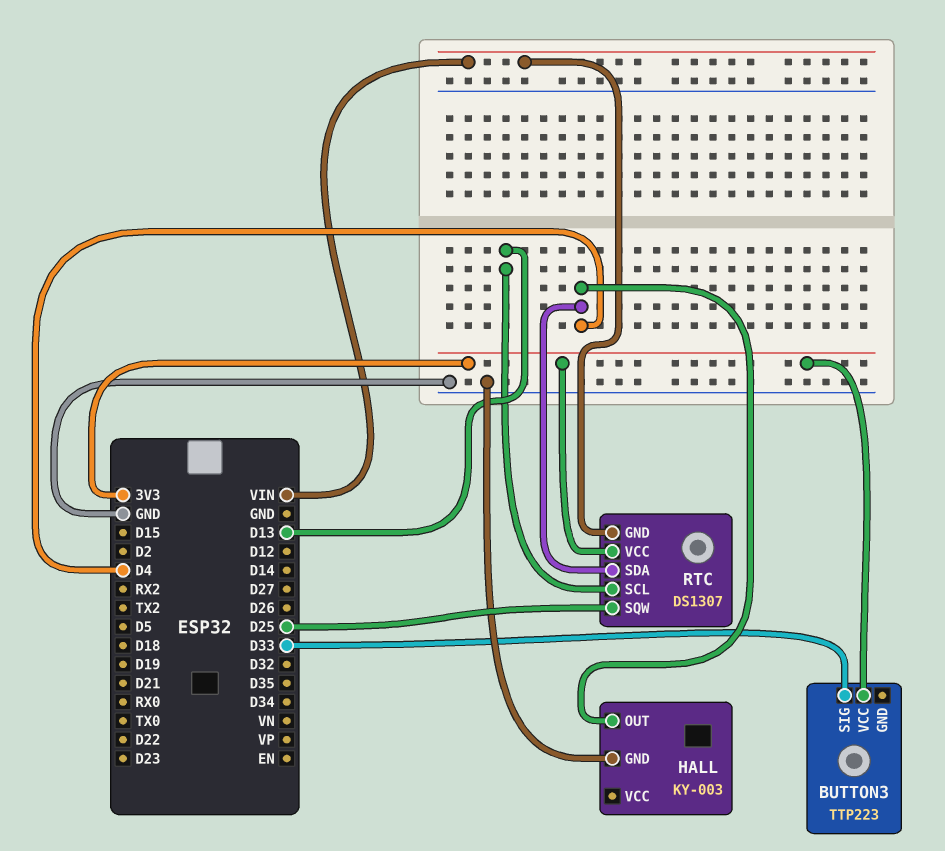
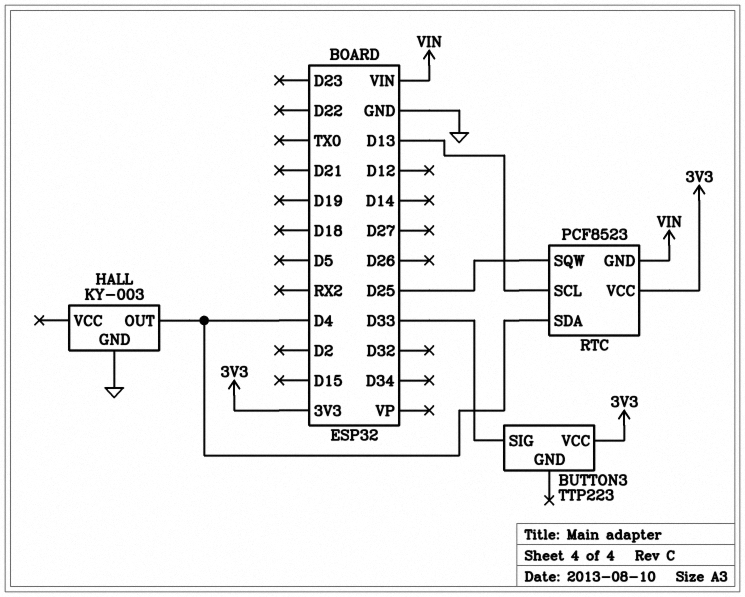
RTC: DS1307 -> PCF8523

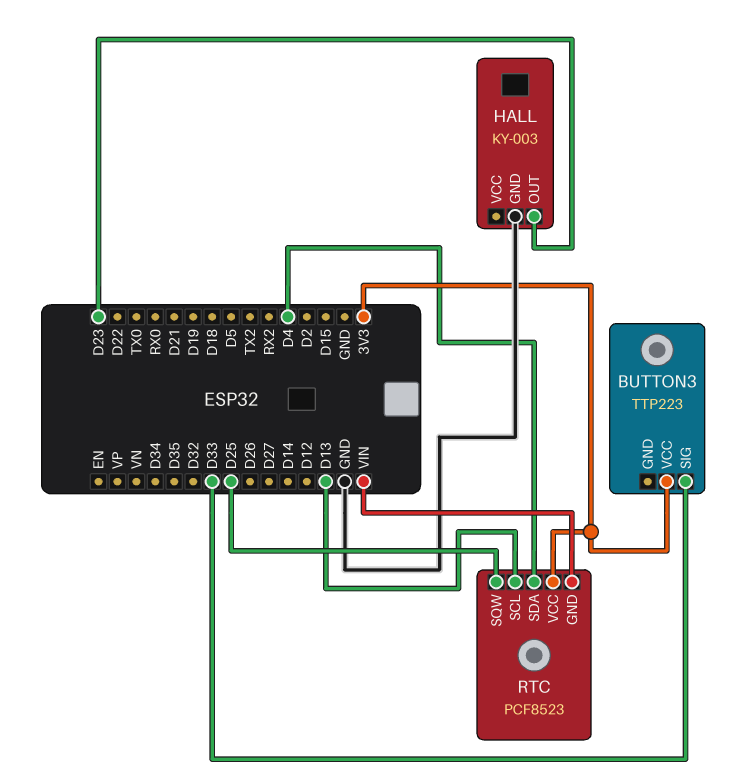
HALL pin OUT: D4 -> D23

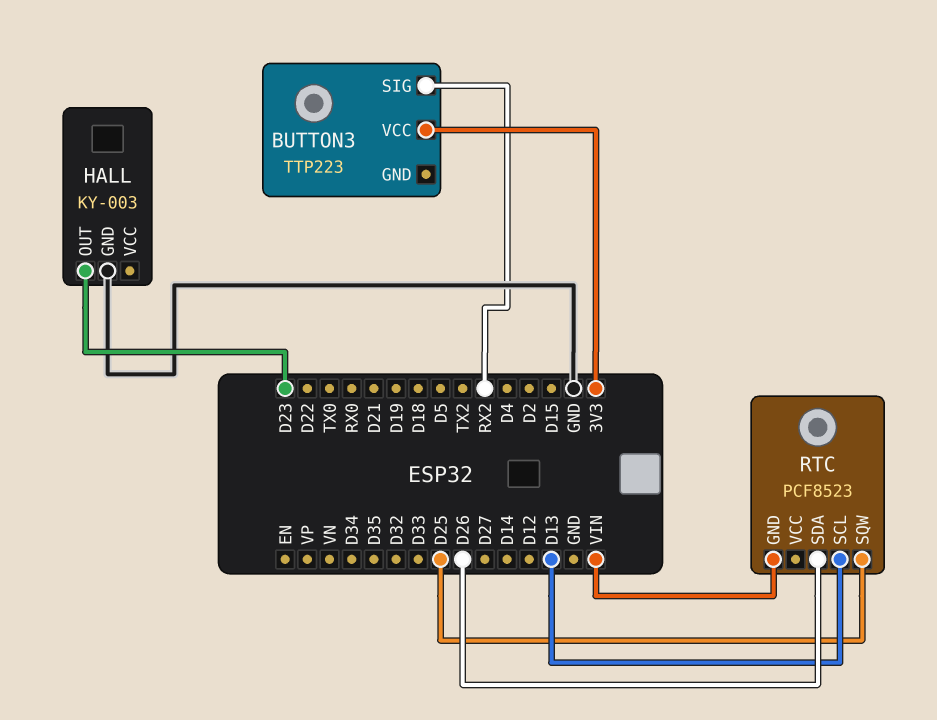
BUTTON3 pin SIG: D33 -> RX2
RTC pin SDA: D4 -> D26
RTC pin VCC: 3V3 -> none

